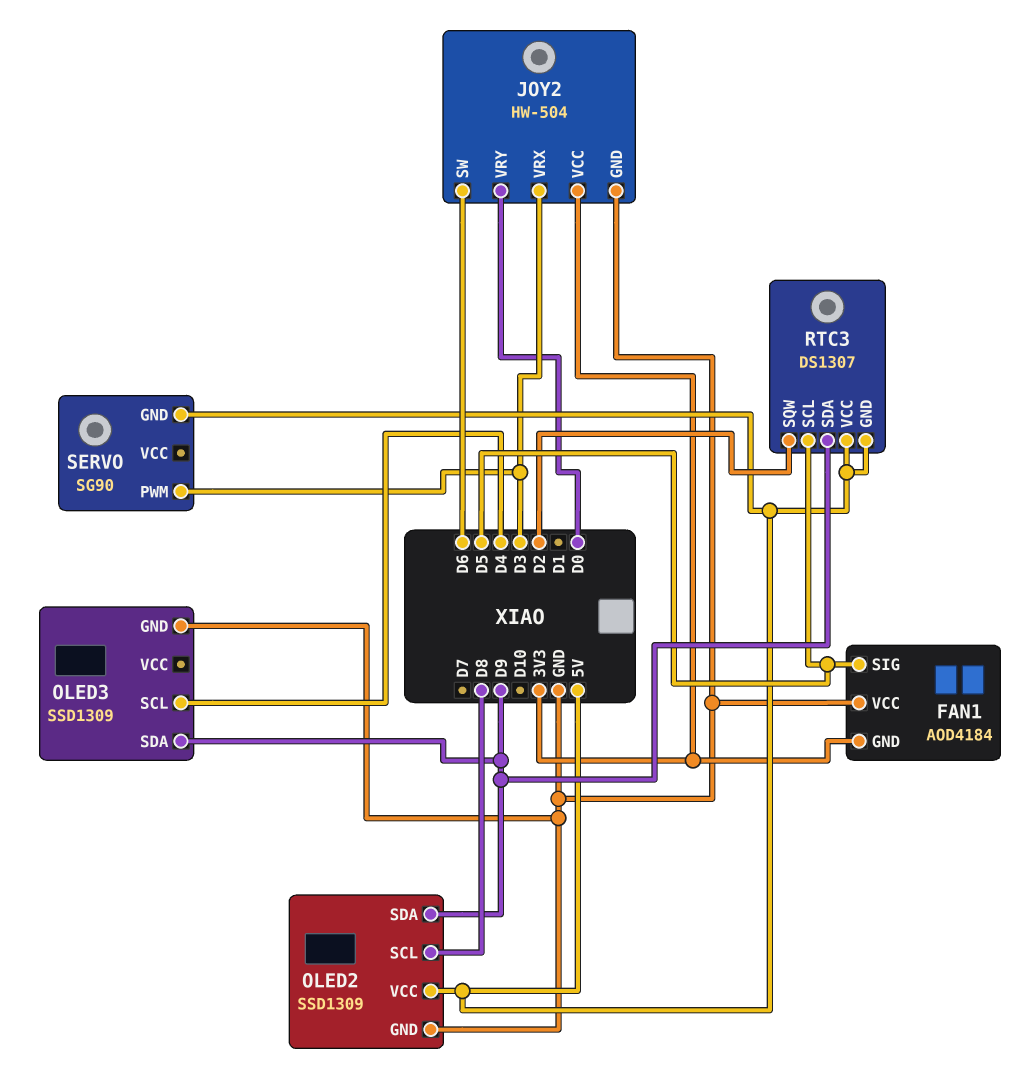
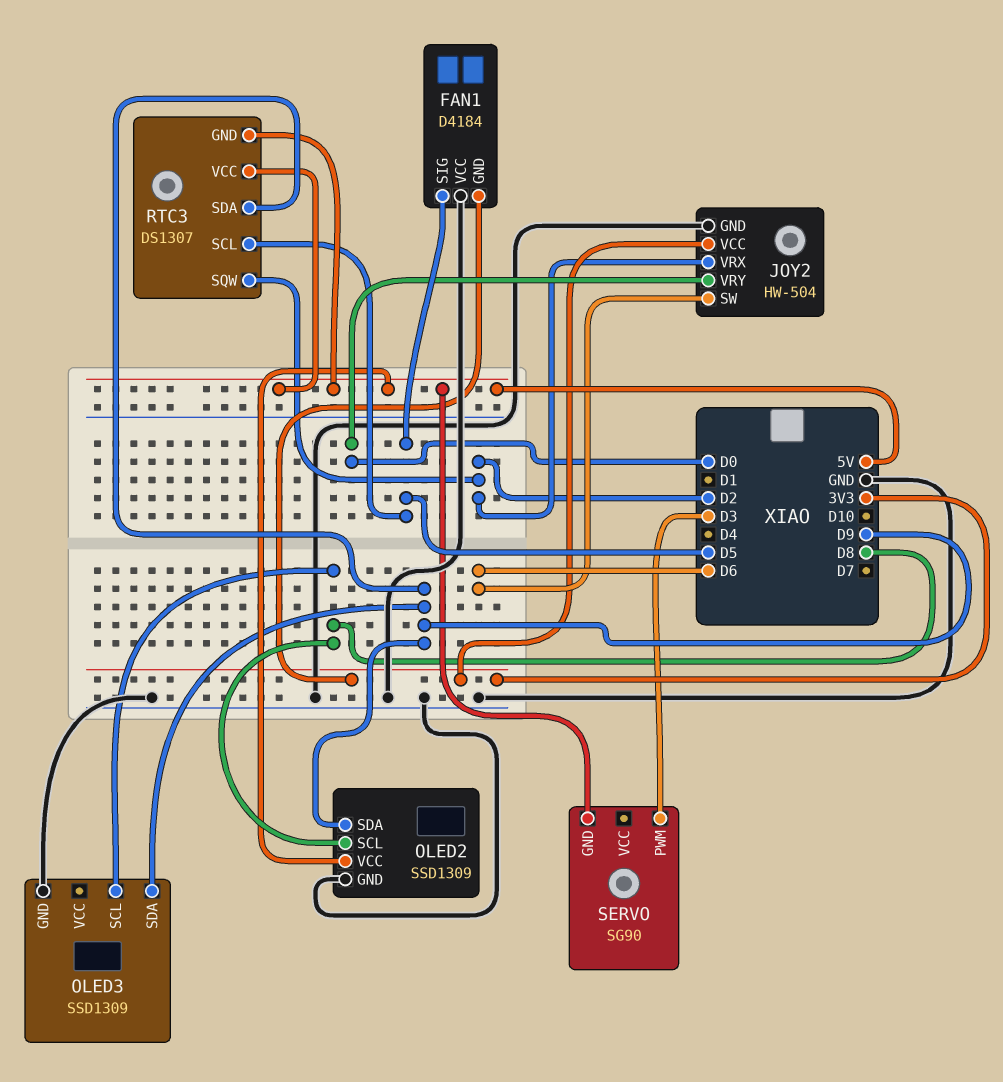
FAN1: AOD4184 -> D4184
JOY2 pin VRX: D3 -> D2
OLED3 pin SCL: D4 -> D8

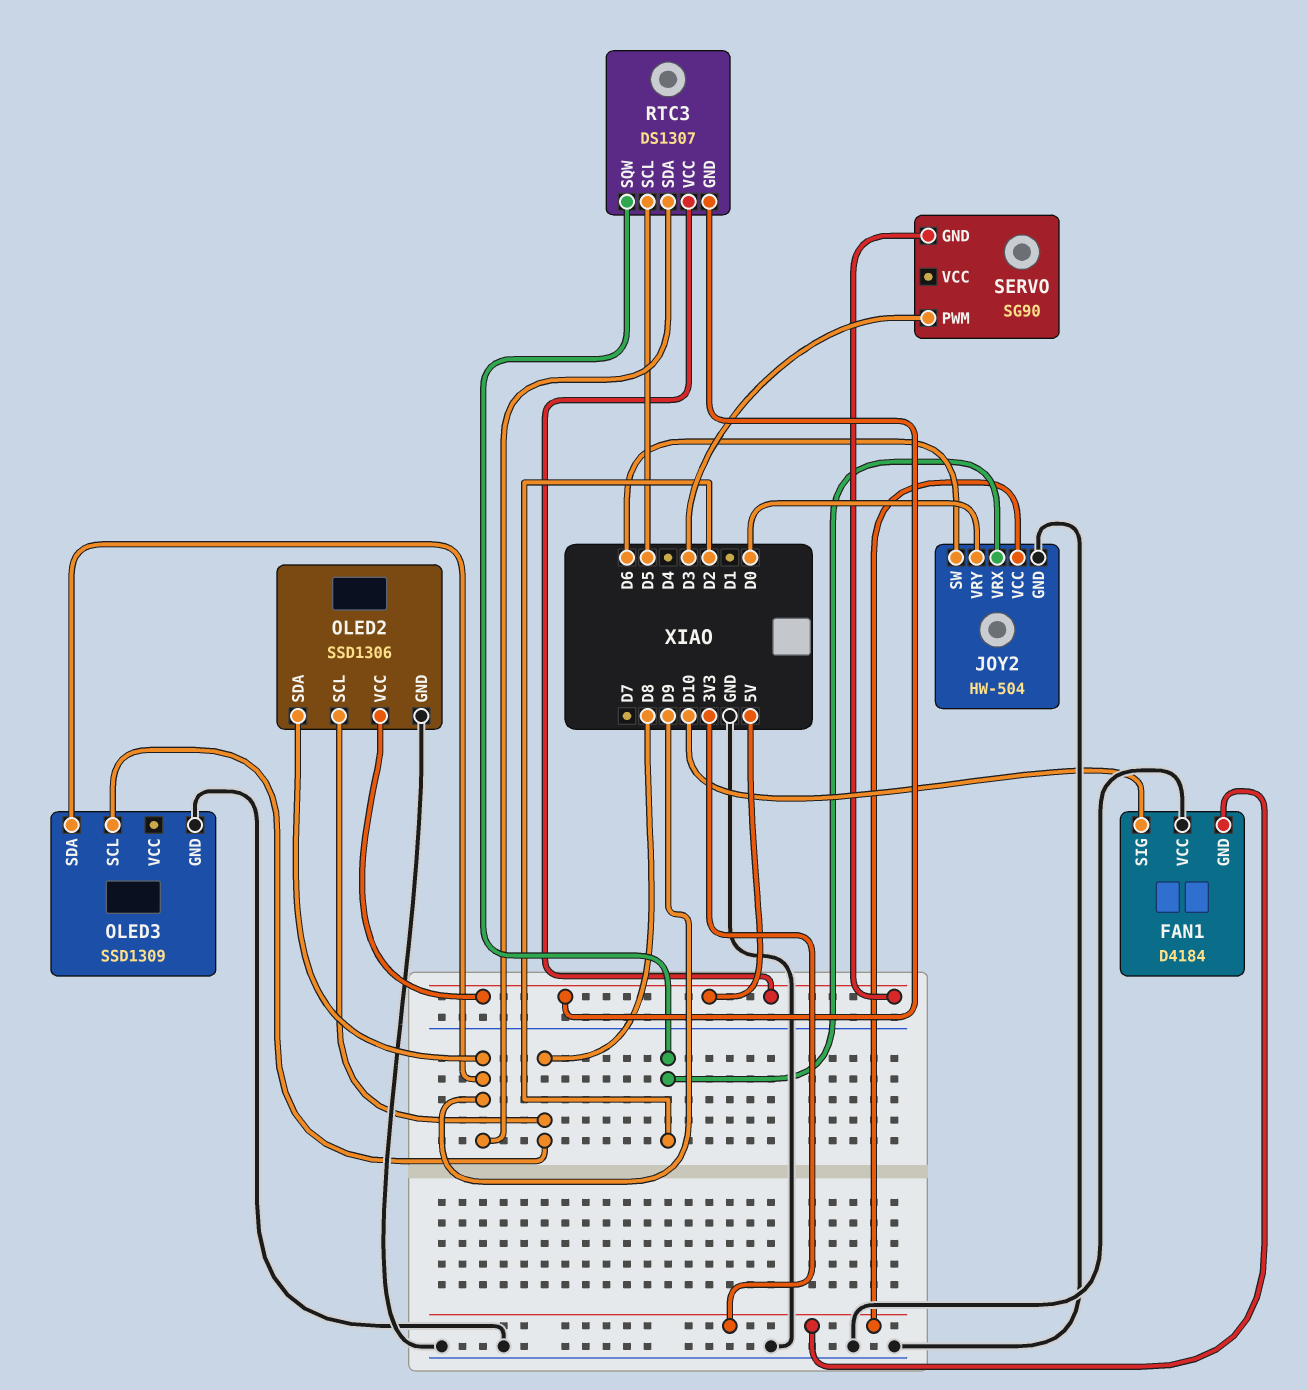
FAN1 pin SIG: D5 -> D10
OLED2: SSD1309 -> SSD1306

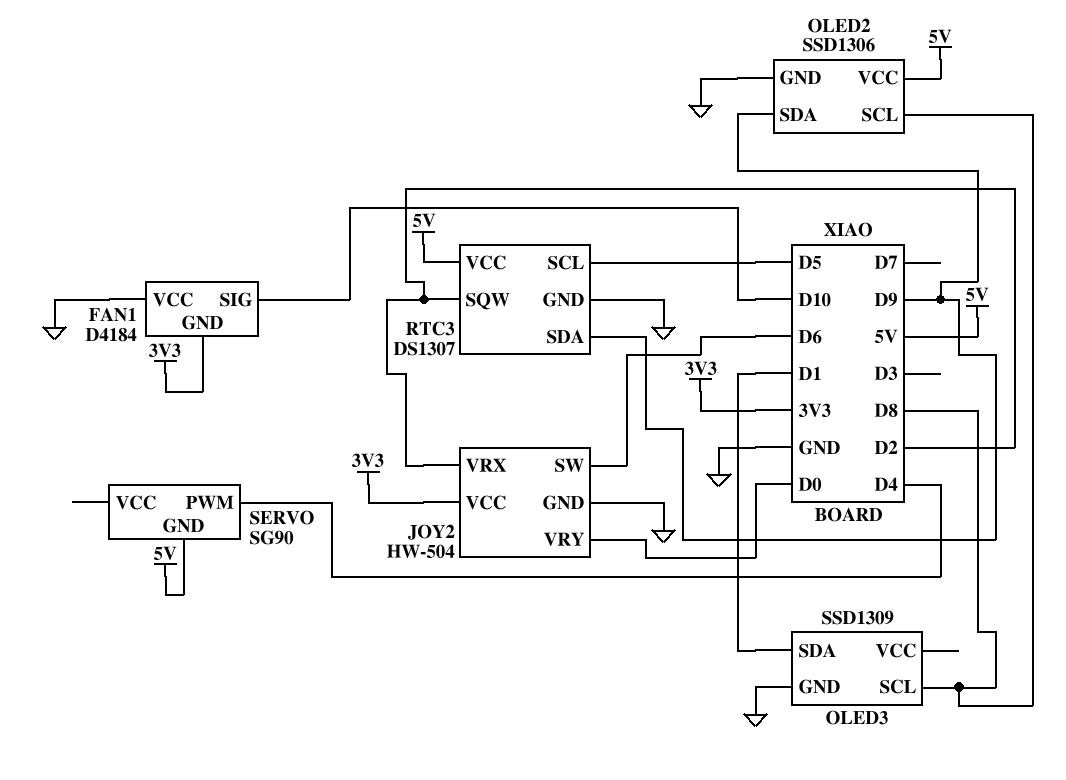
OLED3 pin SDA: D9 -> D1
RTC3 pin GND: 5V -> GND
SERVO pin PWM: D3 -> D4

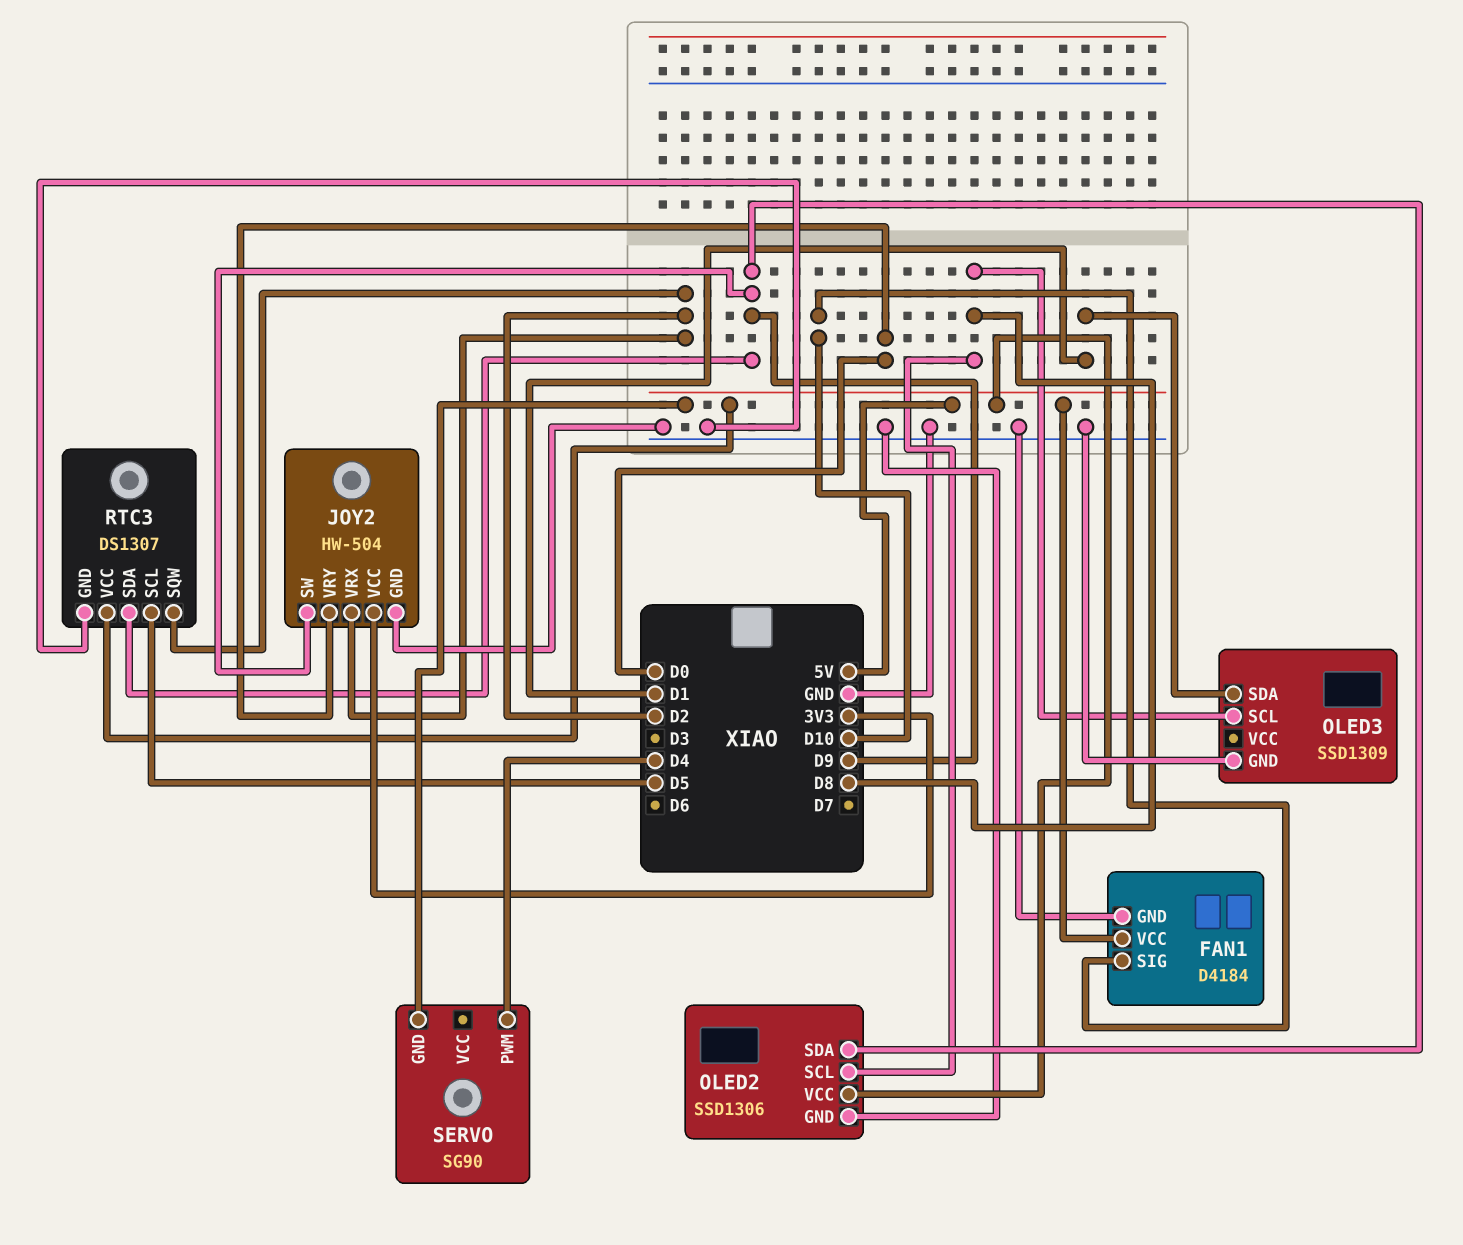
FAN1 pin GND: 3V3 -> GND
FAN1 pin VCC: GND -> 5V
JOY2 pin SW: D6 -> D9

